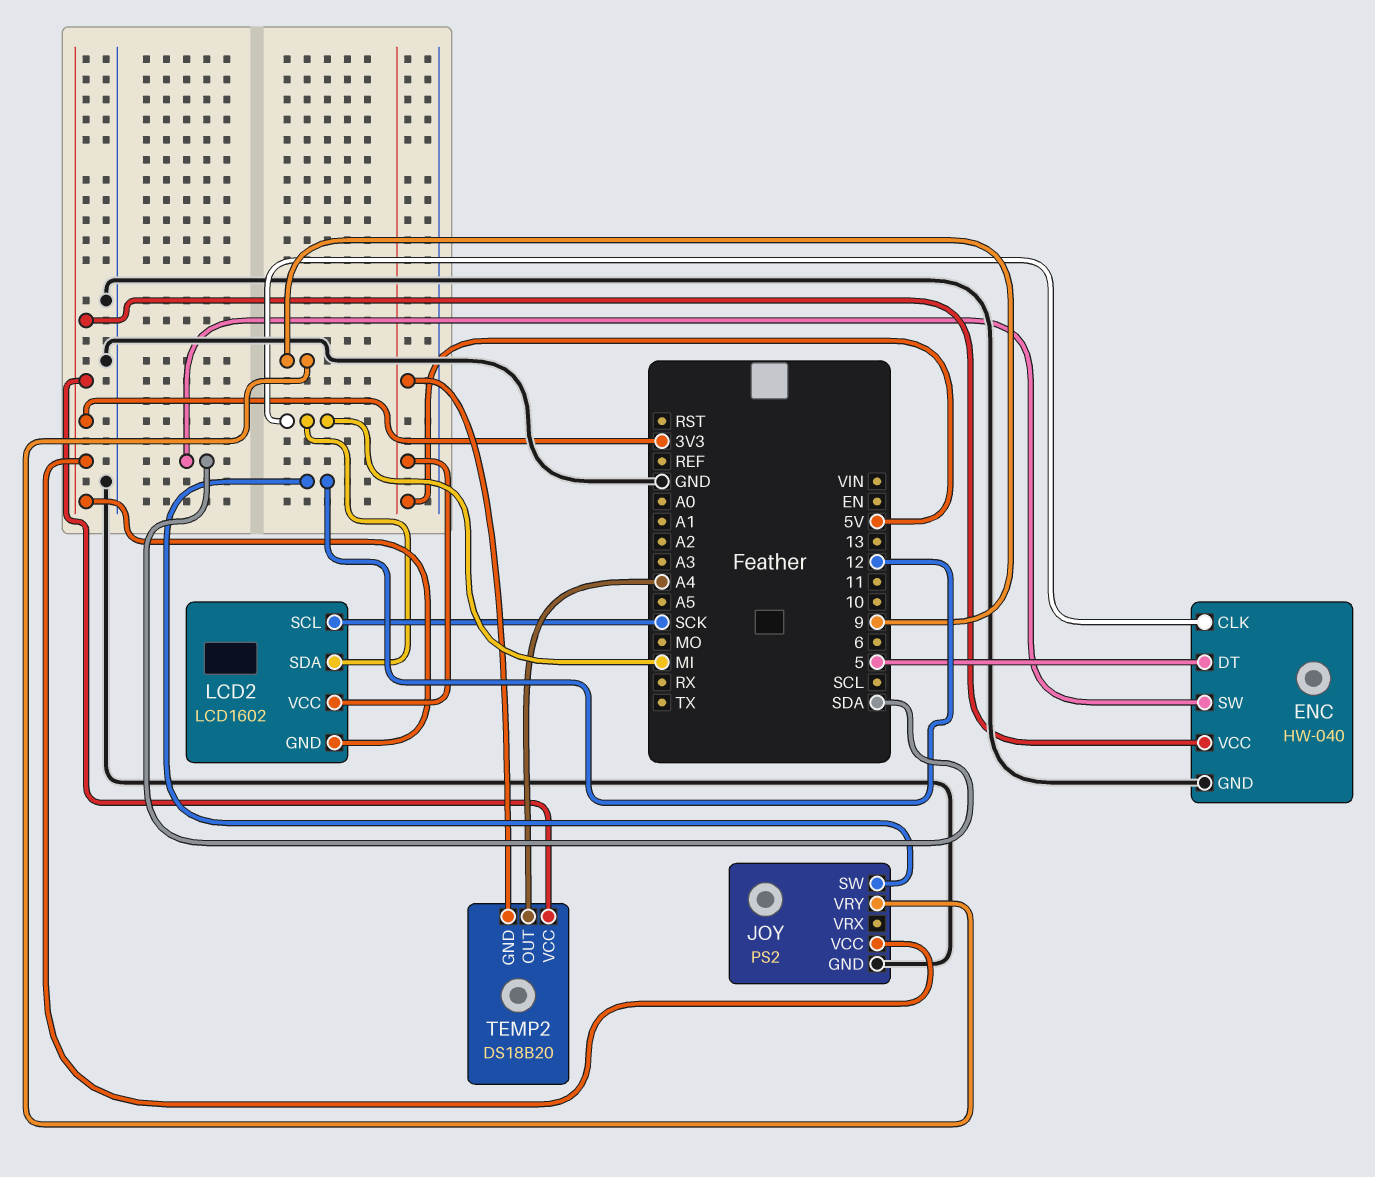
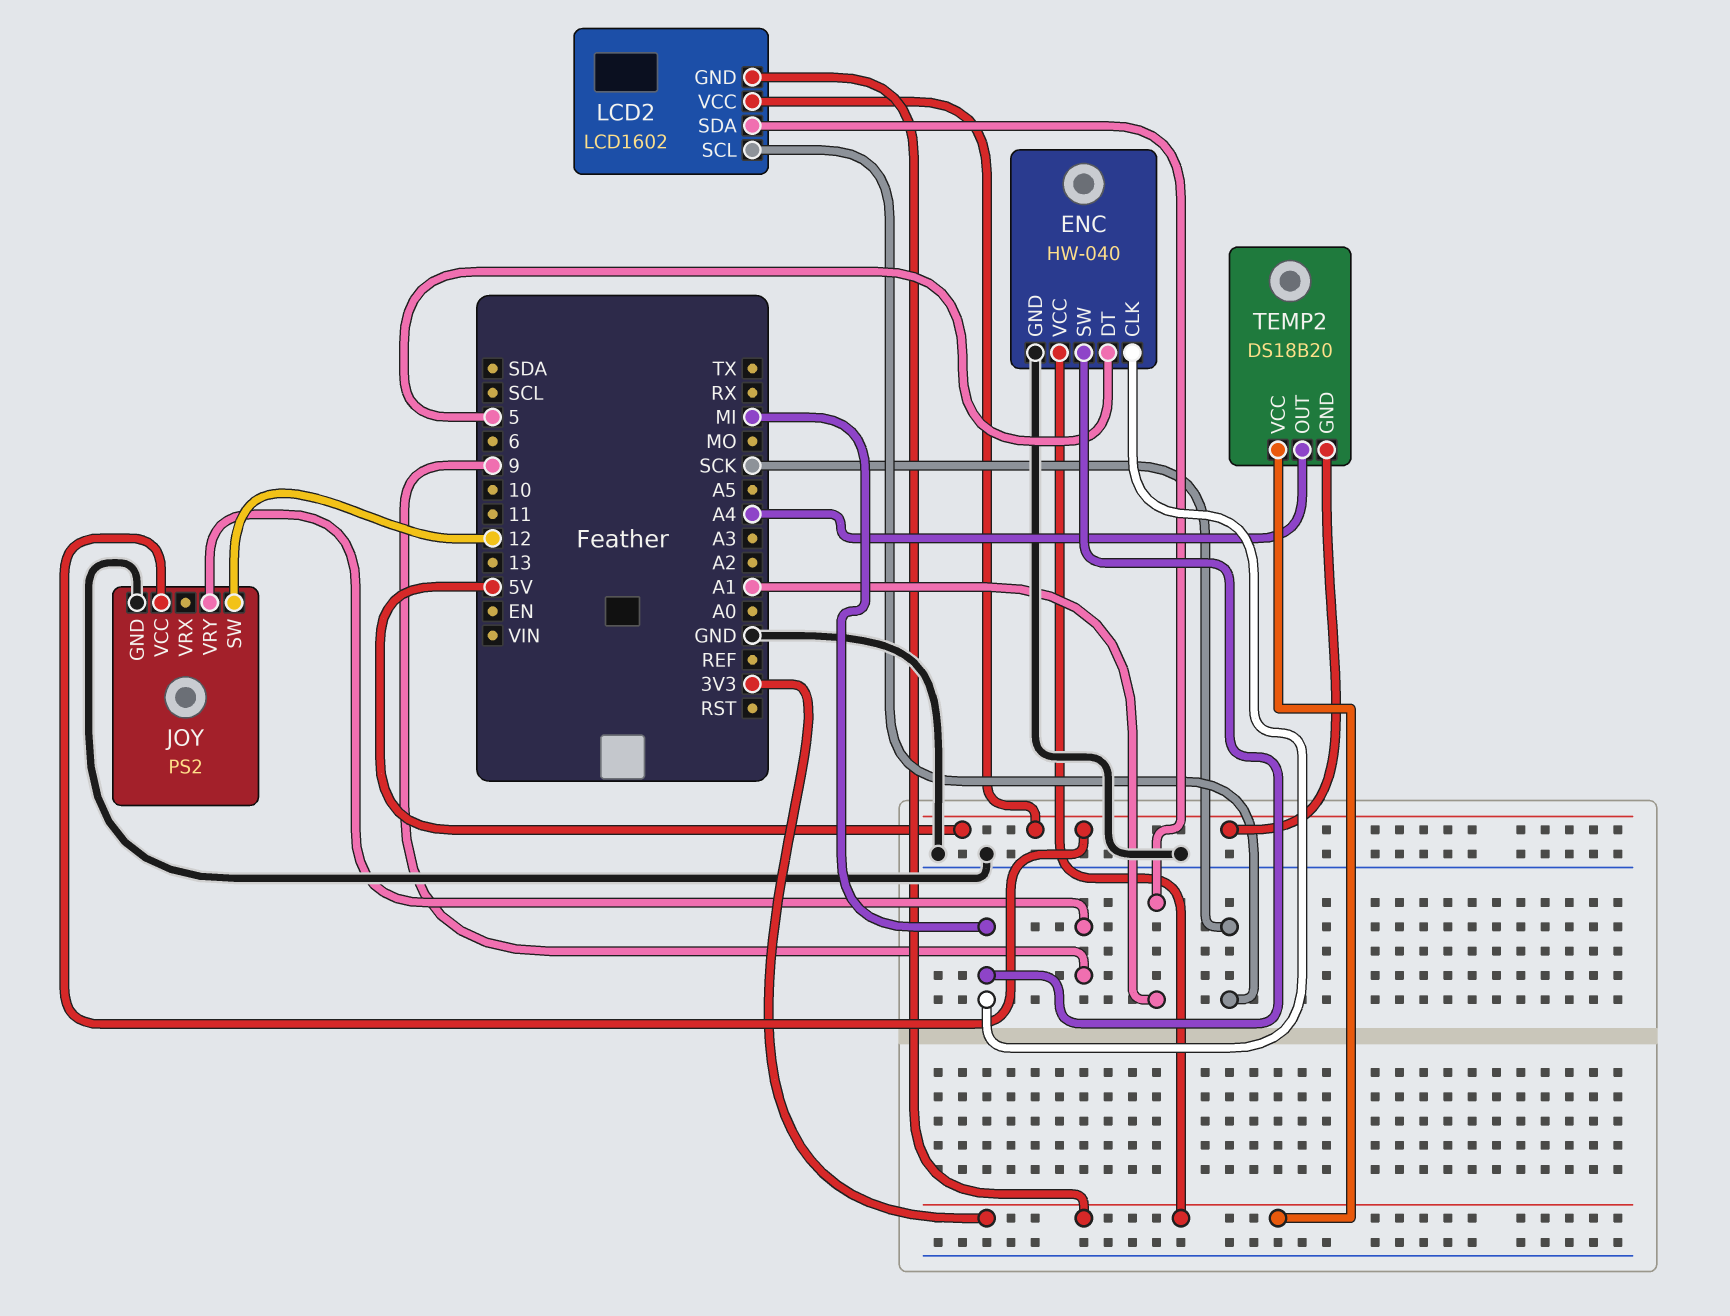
ENC pin SW: SDA -> MI
JOY pin VCC: 3V3 -> 5V
LCD2 pin SDA: MI -> A1

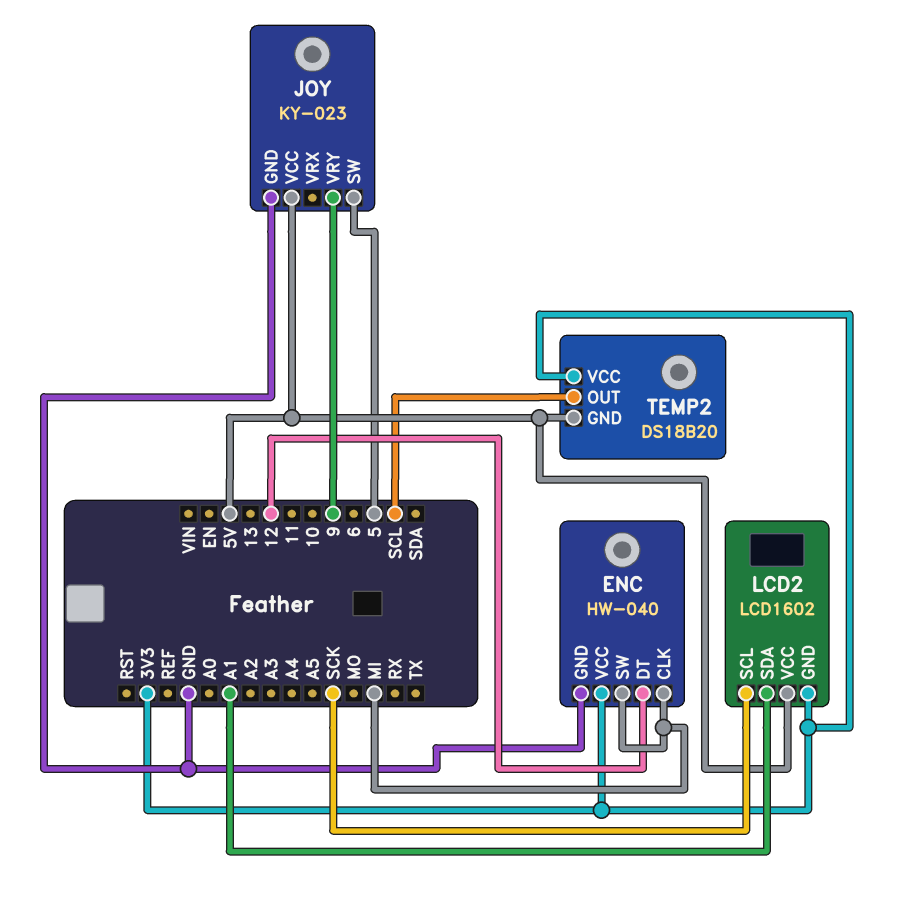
ENC pin DT: 5 -> 12
JOY: PS2 -> KY-023
JOY pin SW: 12 -> 5
TEMP2 pin OUT: A4 -> SCL

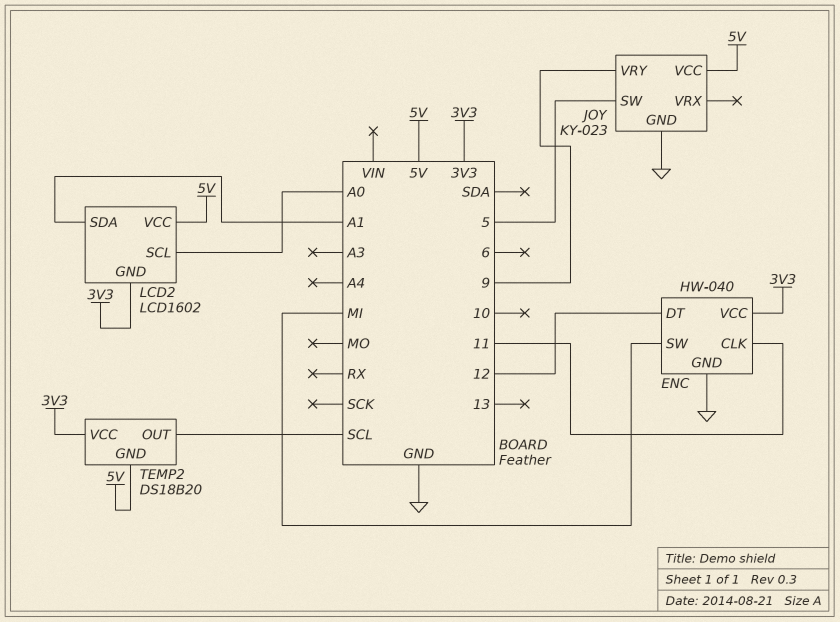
ENC pin CLK: MI -> 11
LCD2 pin SCL: SCK -> A0

